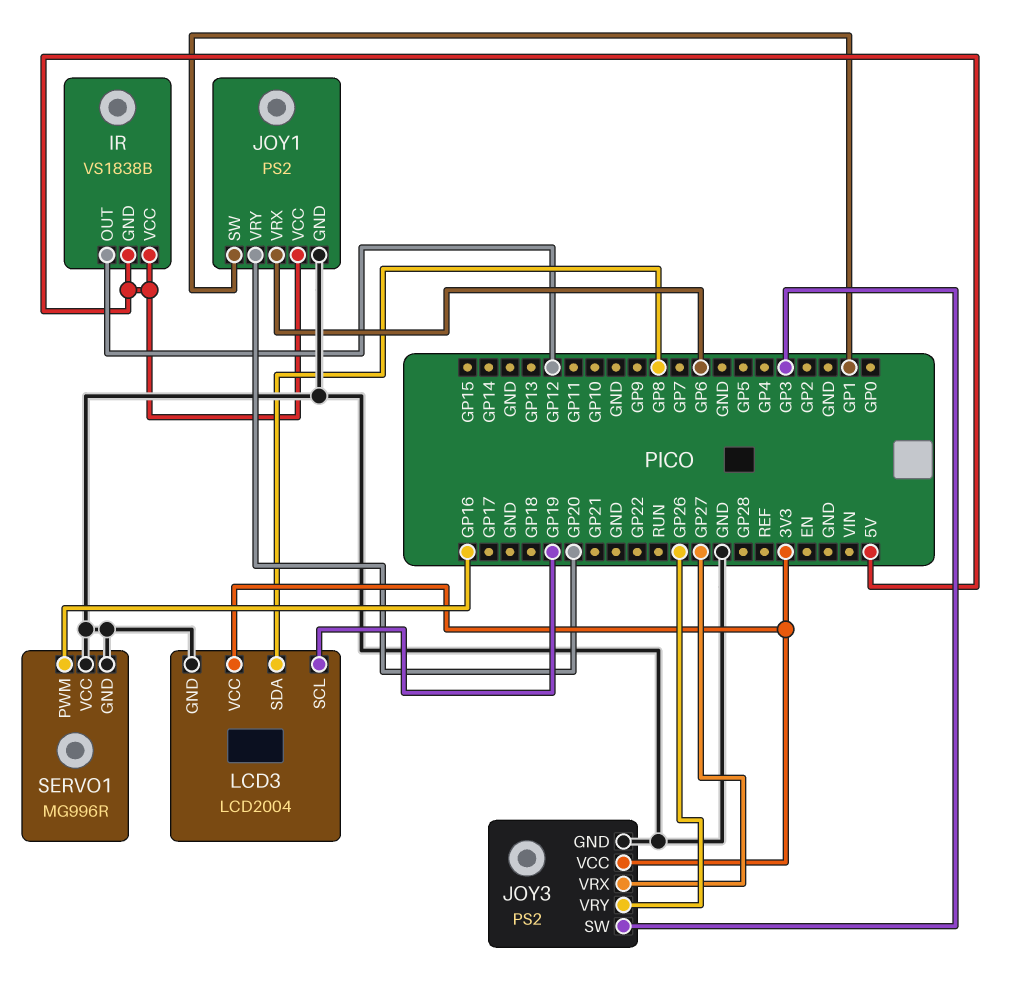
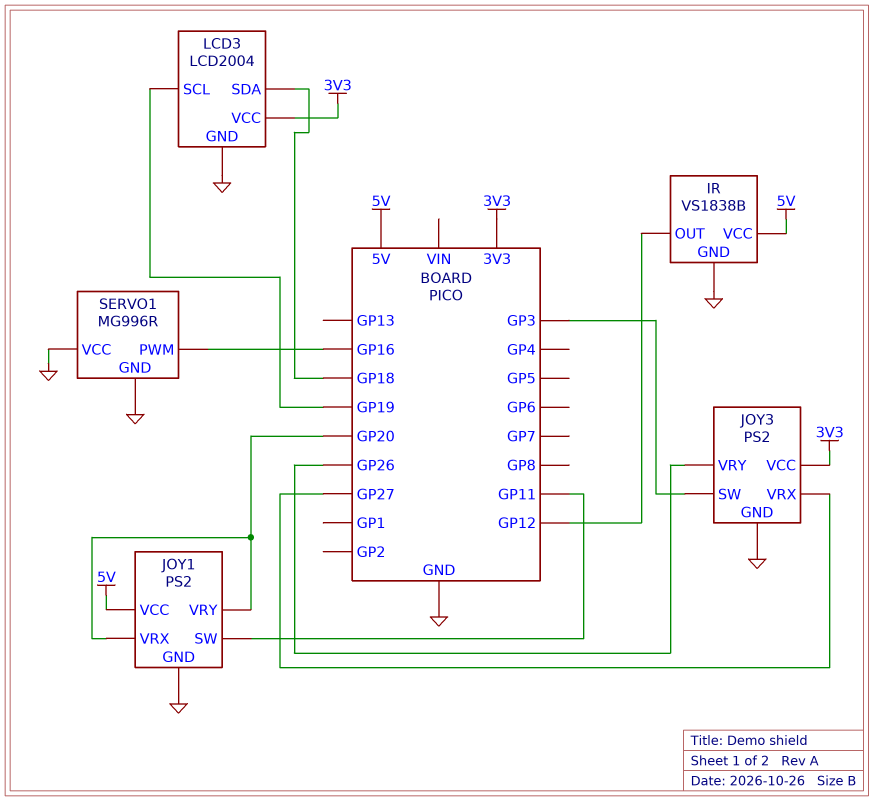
IR pin GND: 5V -> GND
JOY1 pin SW: GP1 -> GP11
JOY1 pin VRX: GP6 -> GP20
LCD3 pin SDA: GP8 -> GP18

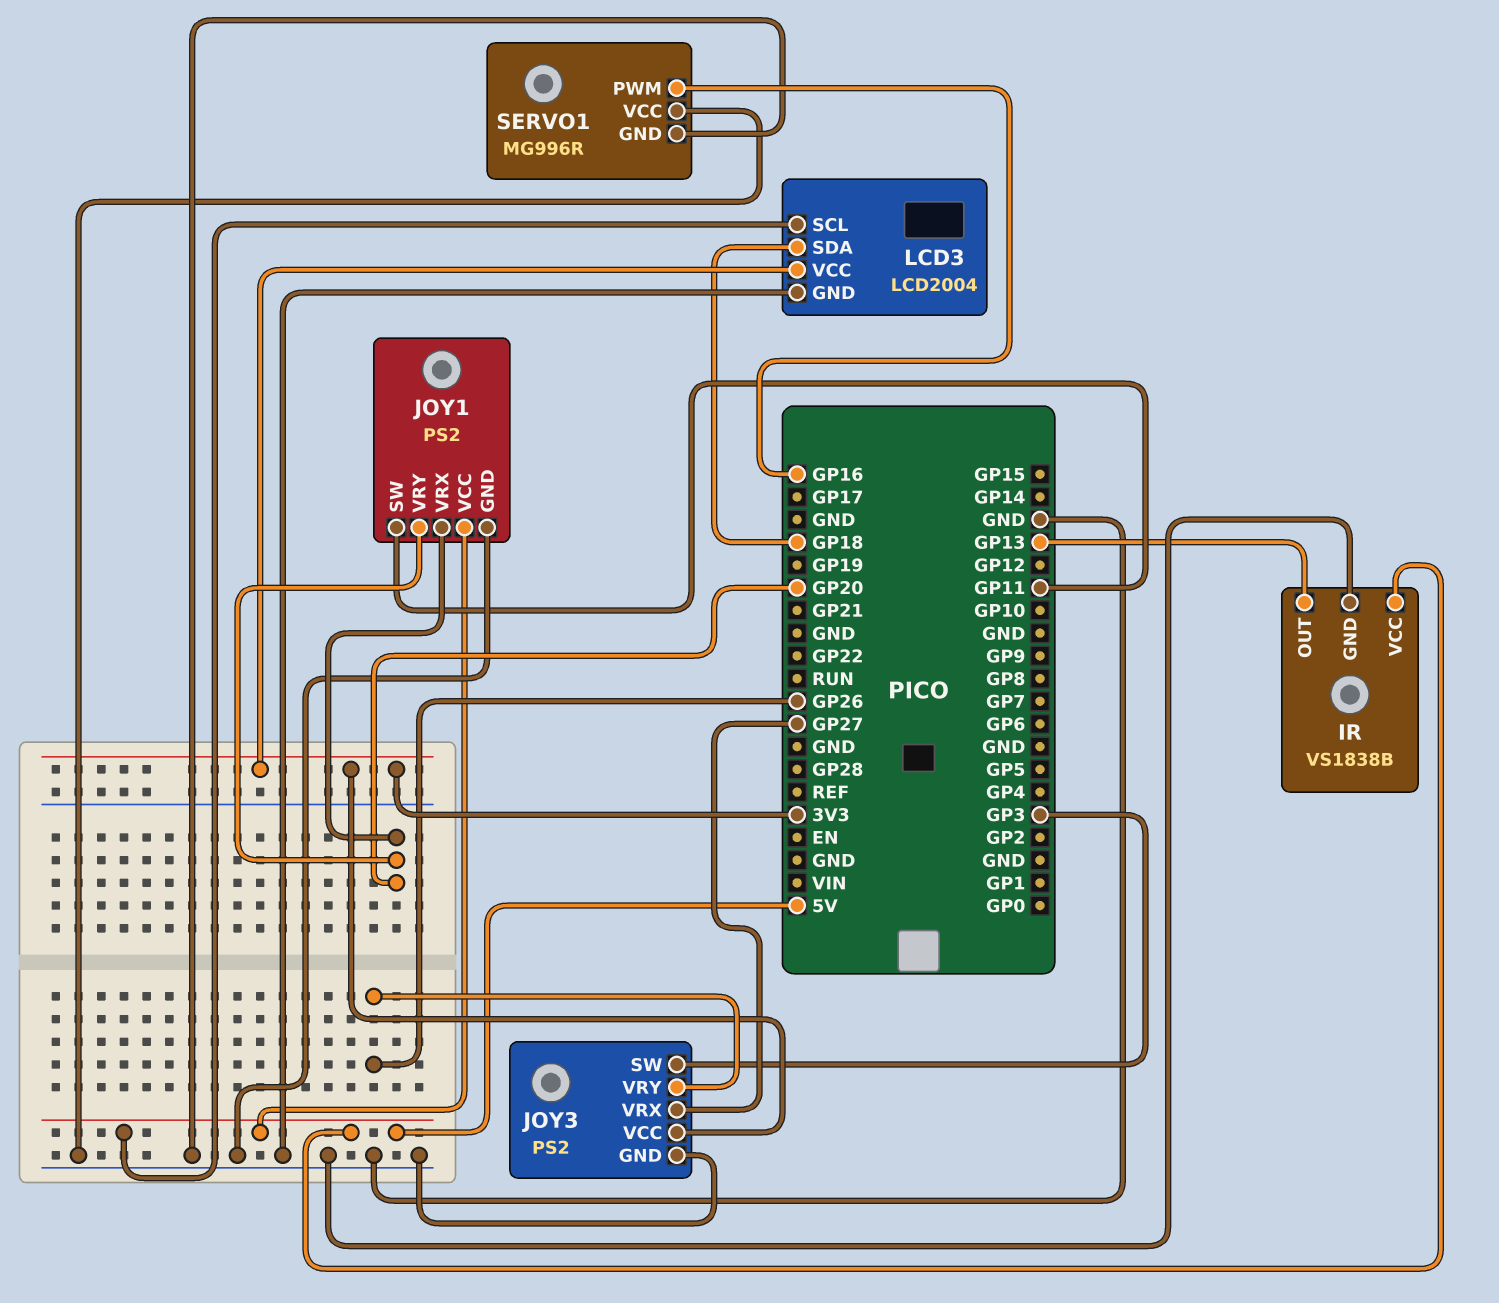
IR pin OUT: GP12 -> GP13
LCD3 pin SCL: GP19 -> 5V

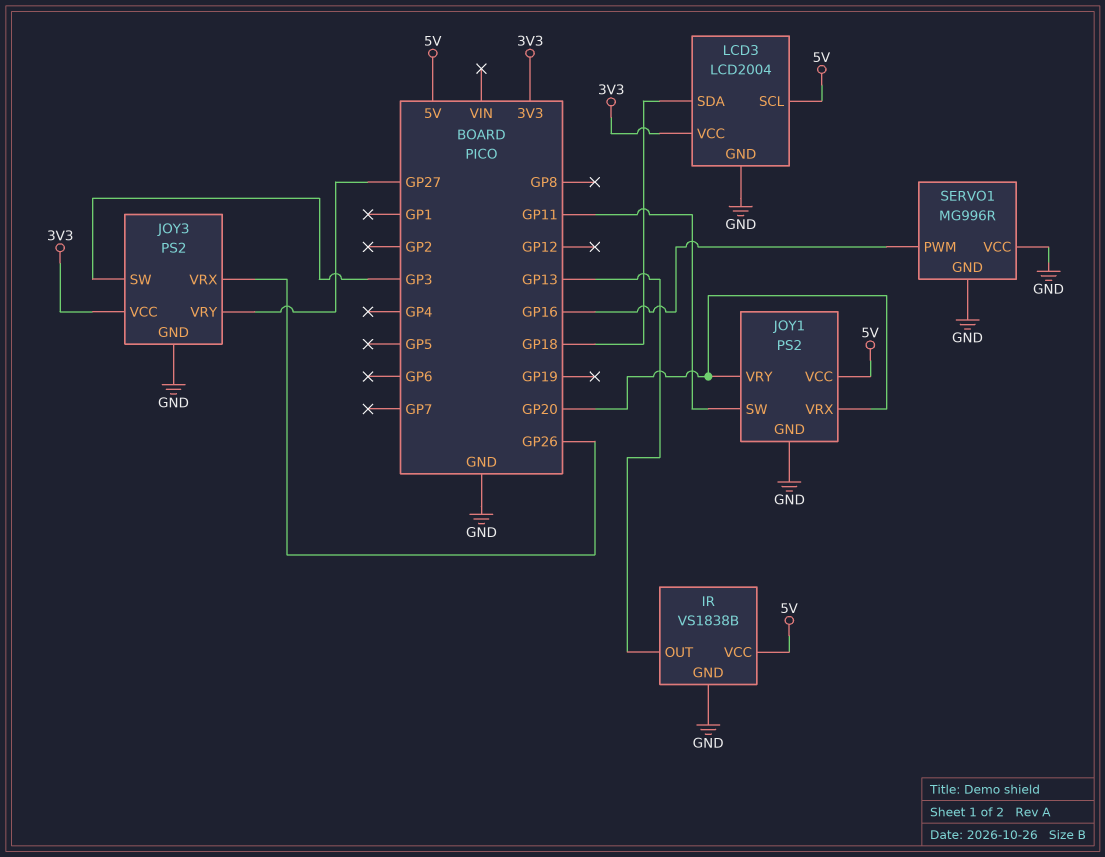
JOY3 pin VRX: GP27 -> GP26
JOY3 pin VRY: GP26 -> GP27

